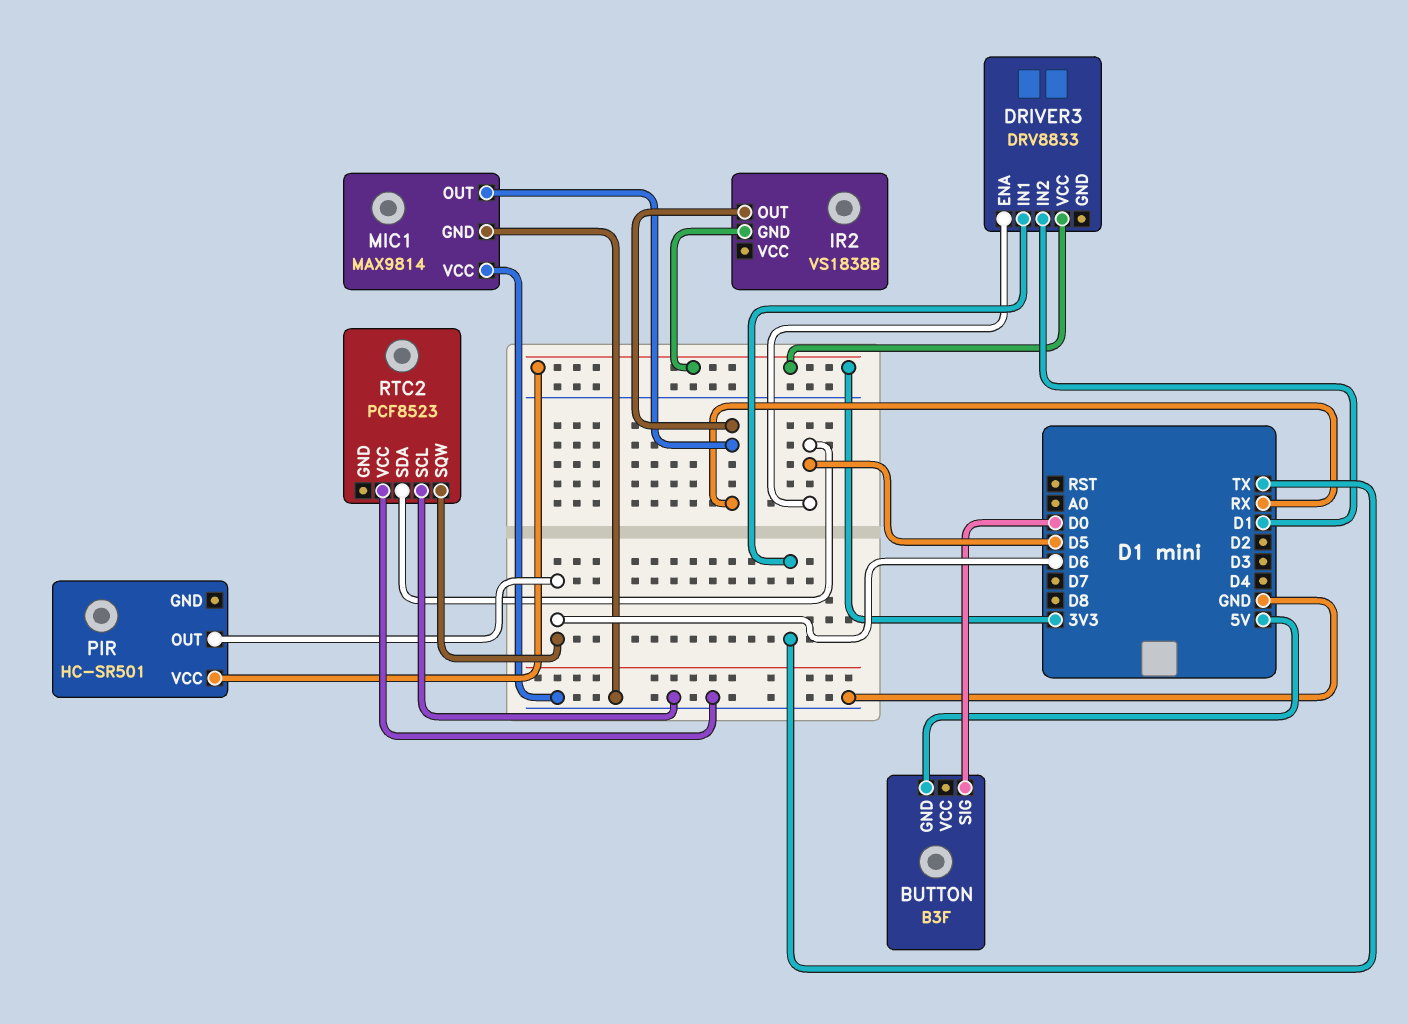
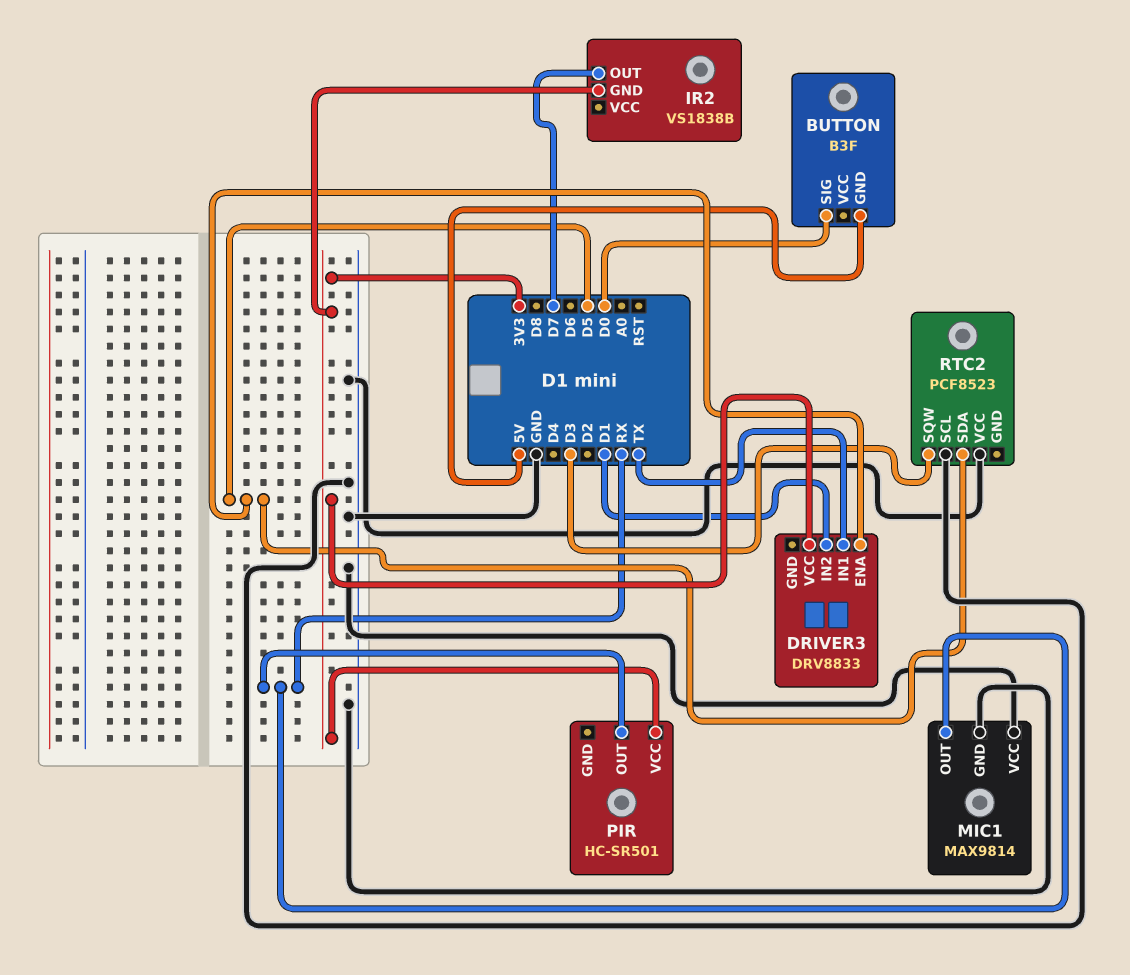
IR2 pin OUT: RX -> D7
PIR pin OUT: D6 -> RX
RTC2 pin SQW: D6 -> D3

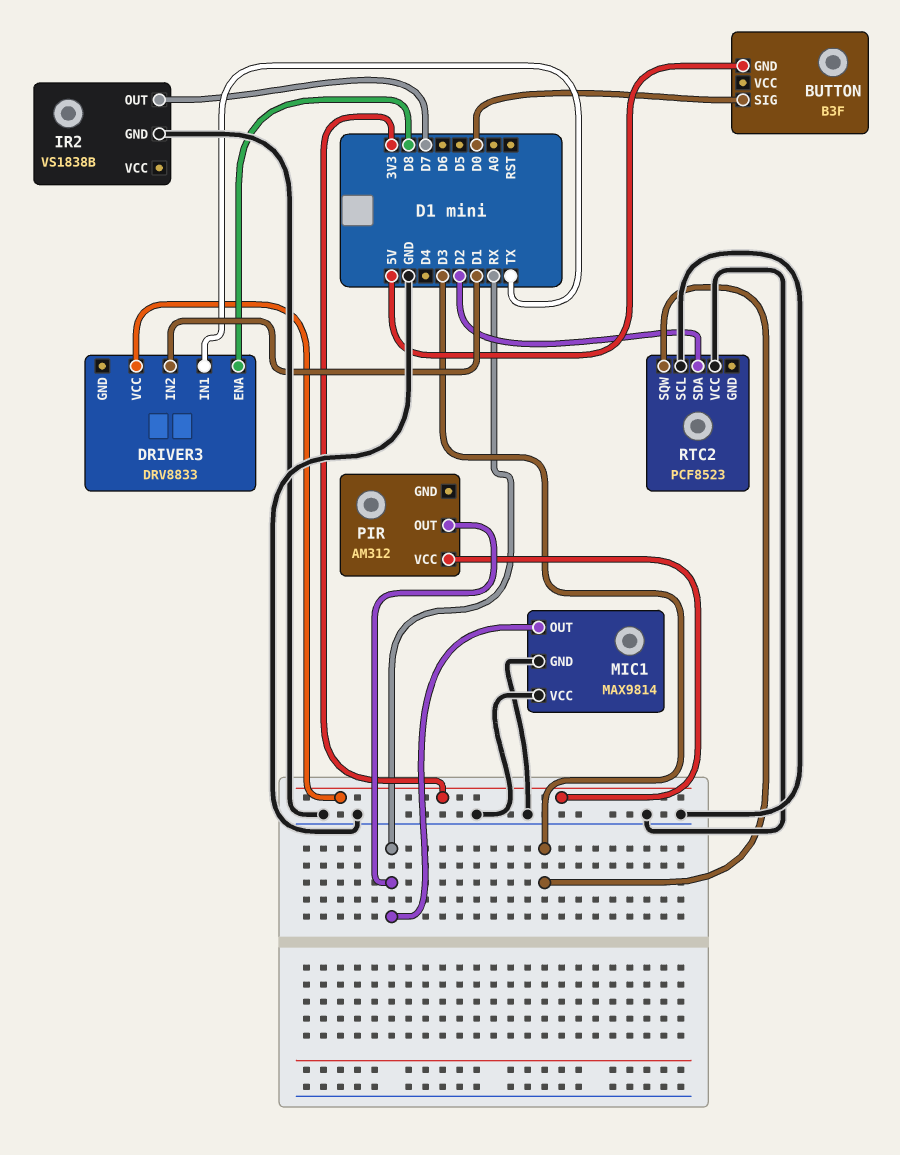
DRIVER3 pin ENA: D5 -> D8
IR2 pin GND: 3V3 -> GND
PIR: HC-SR501 -> AM312
RTC2 pin SDA: D5 -> D2

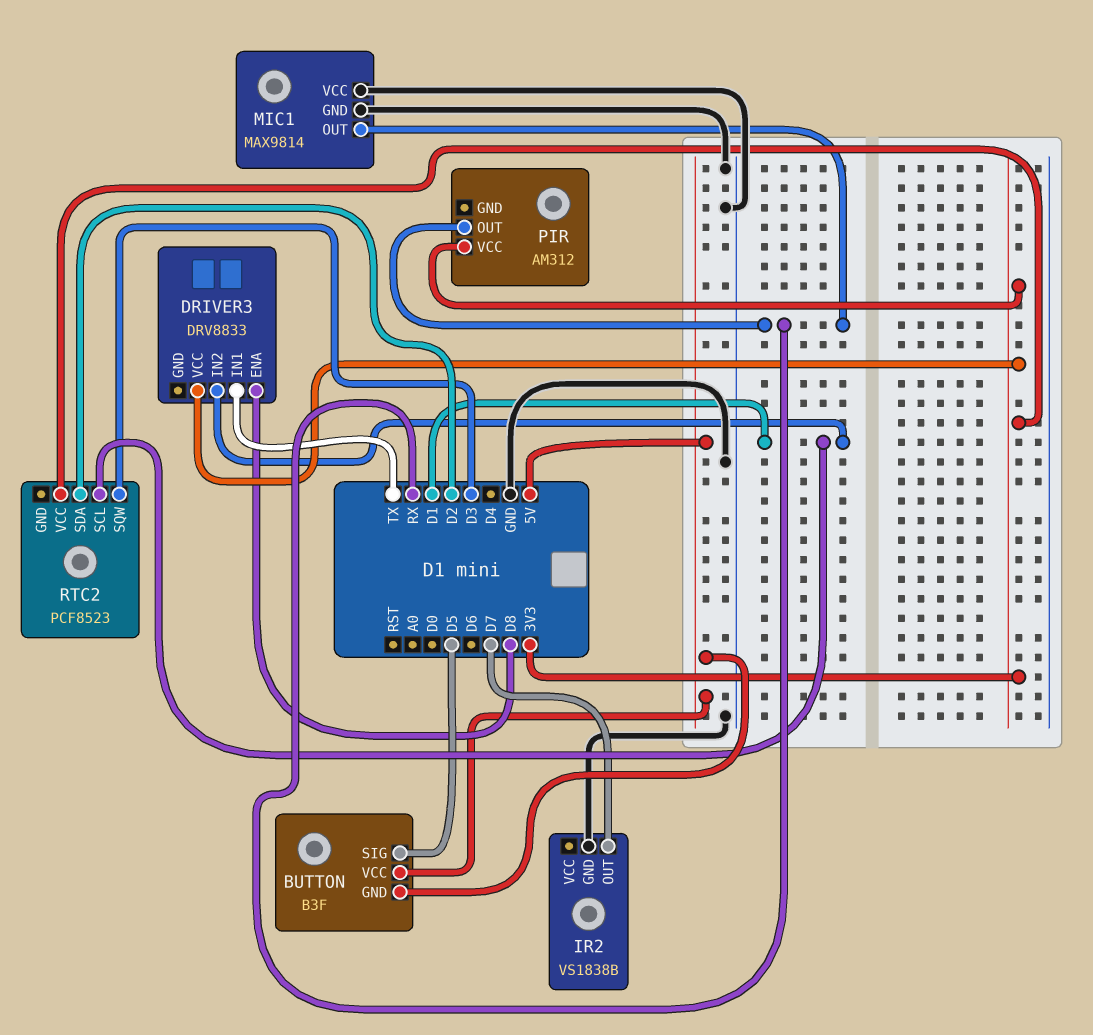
BUTTON pin SIG: D0 -> D5
BUTTON pin VCC: none -> 5V
RTC2 pin SCL: GND -> D1
RTC2 pin VCC: GND -> 3V3

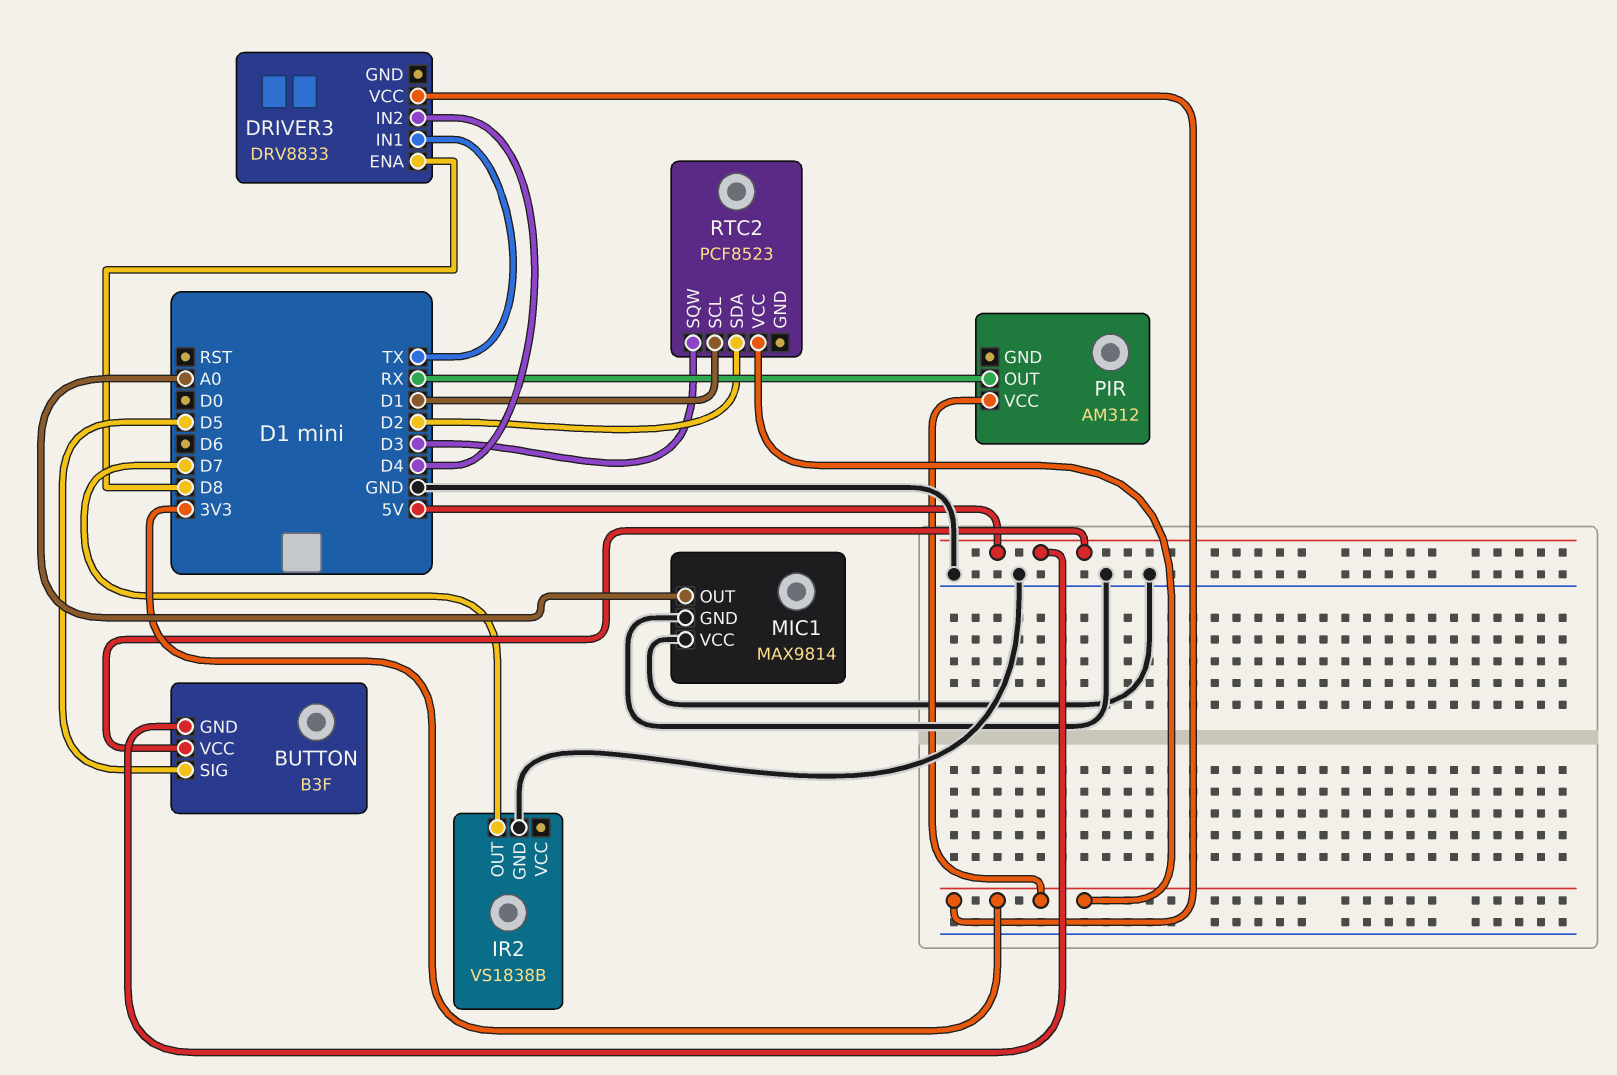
DRIVER3 pin IN2: D1 -> D4
MIC1 pin OUT: RX -> A0

